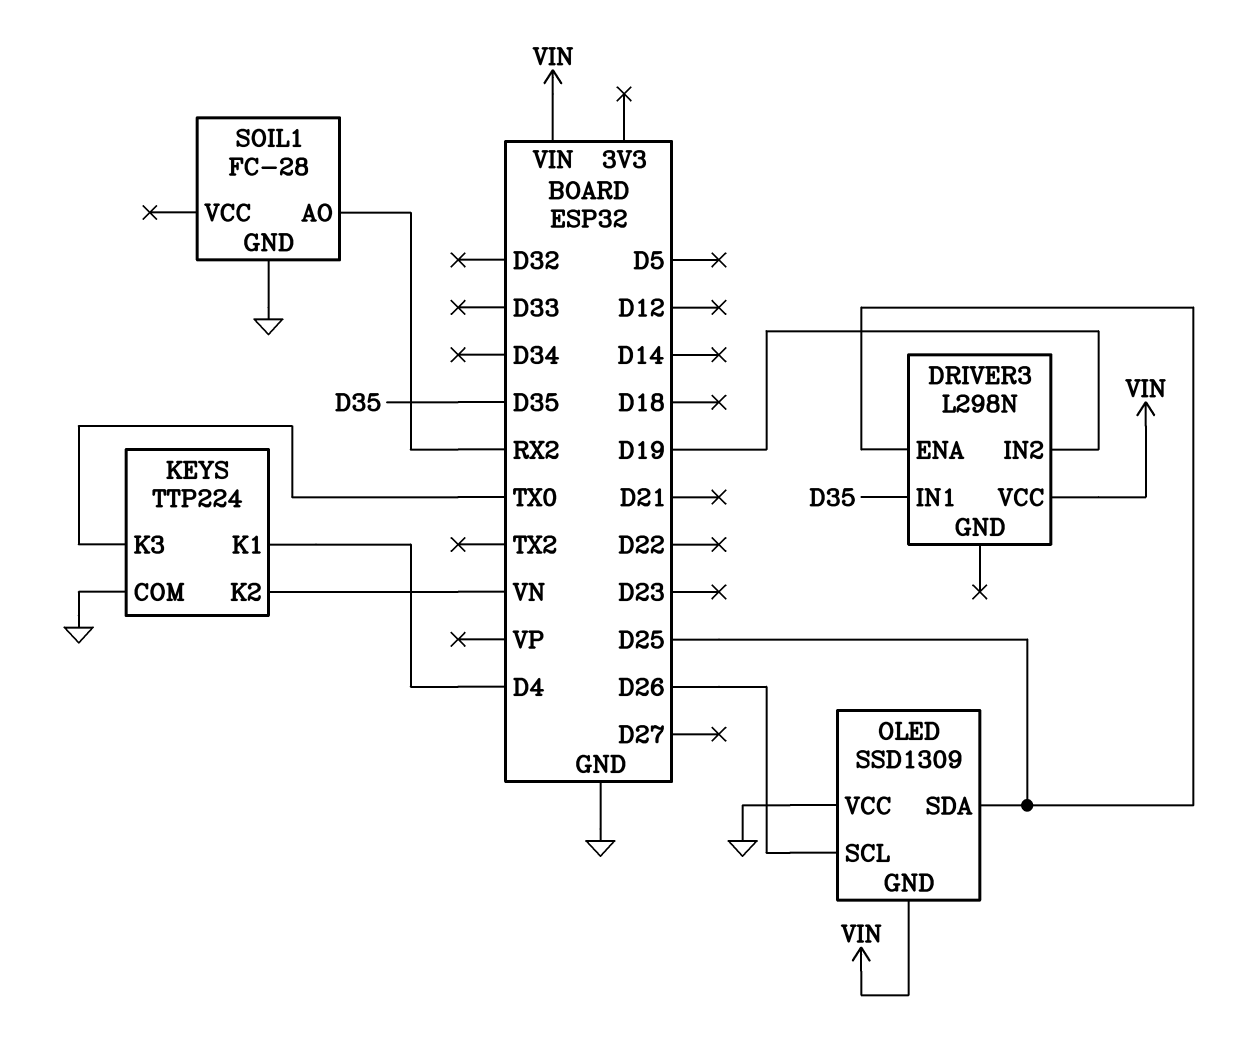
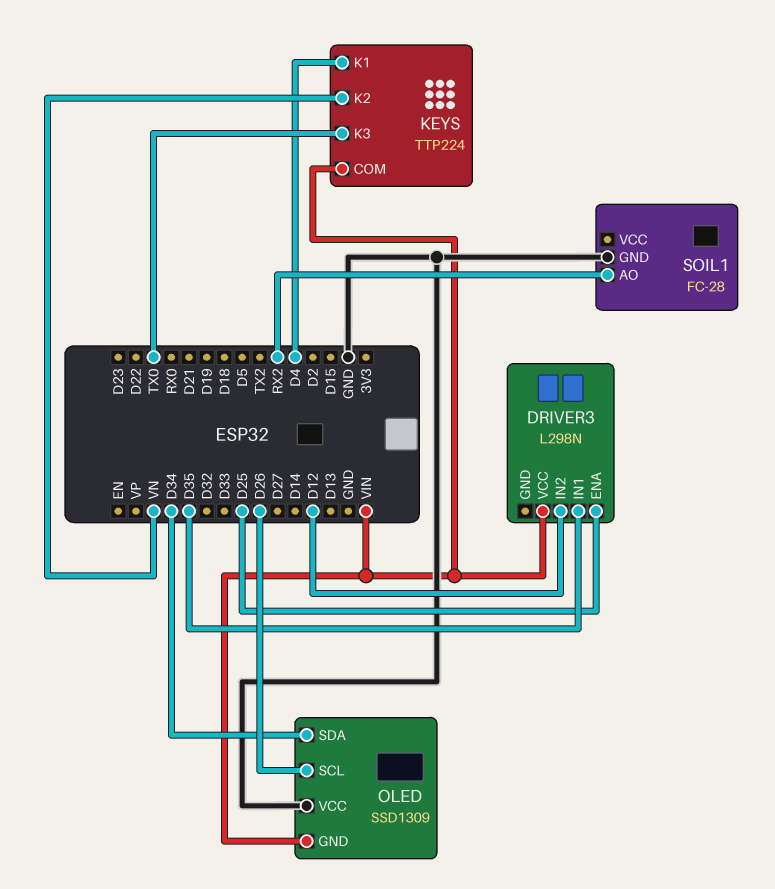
DRIVER3 pin IN2: D19 -> D12
KEYS pin COM: GND -> VIN
OLED pin SDA: D25 -> D34

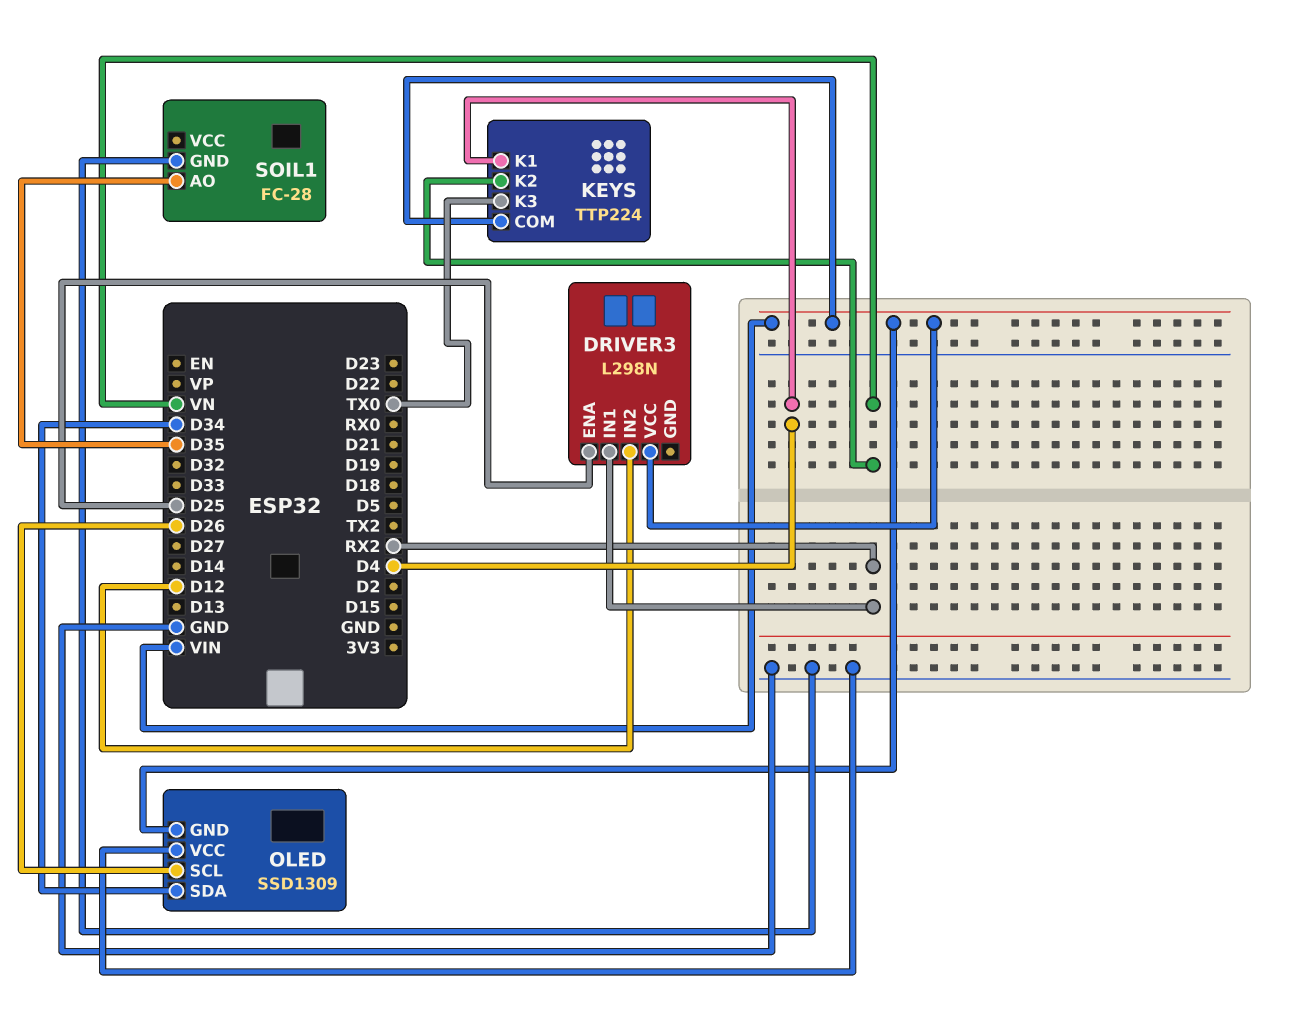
DRIVER3 pin IN1: D35 -> RX2
SOIL1 pin AO: RX2 -> D35

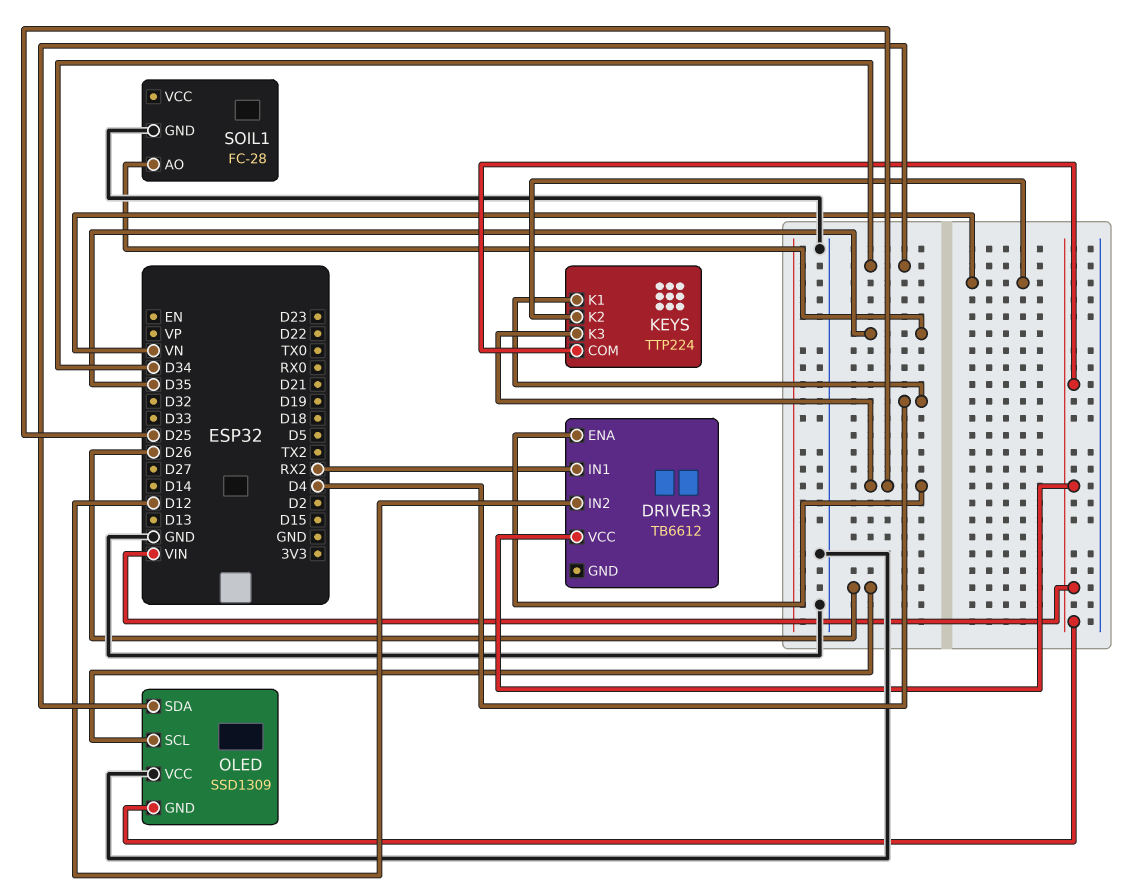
DRIVER3: L298N -> TB6612
KEYS pin K3: TX0 -> D25

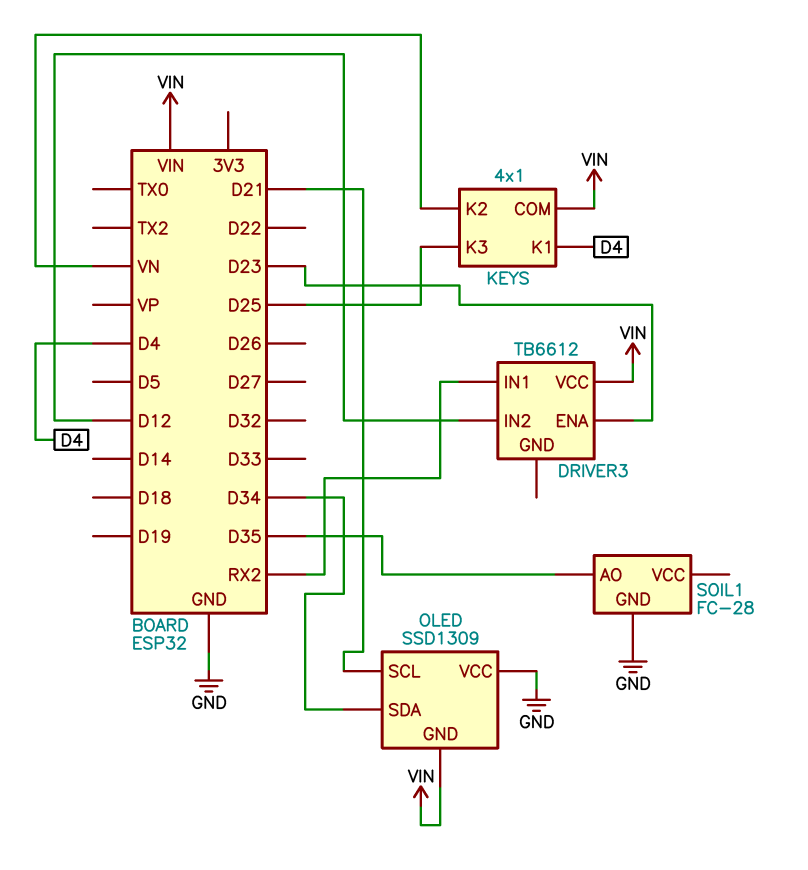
DRIVER3 pin ENA: D25 -> D23
KEYS: TTP224 -> 4x1
OLED pin SCL: D26 -> D21

